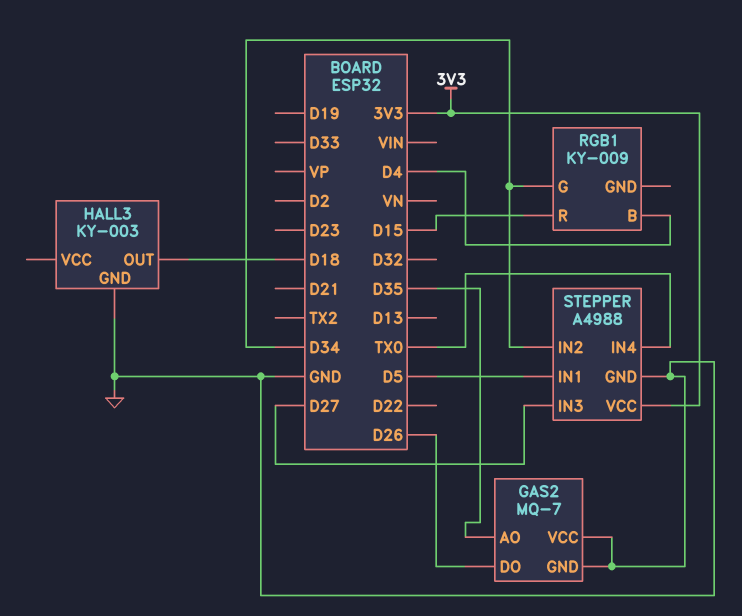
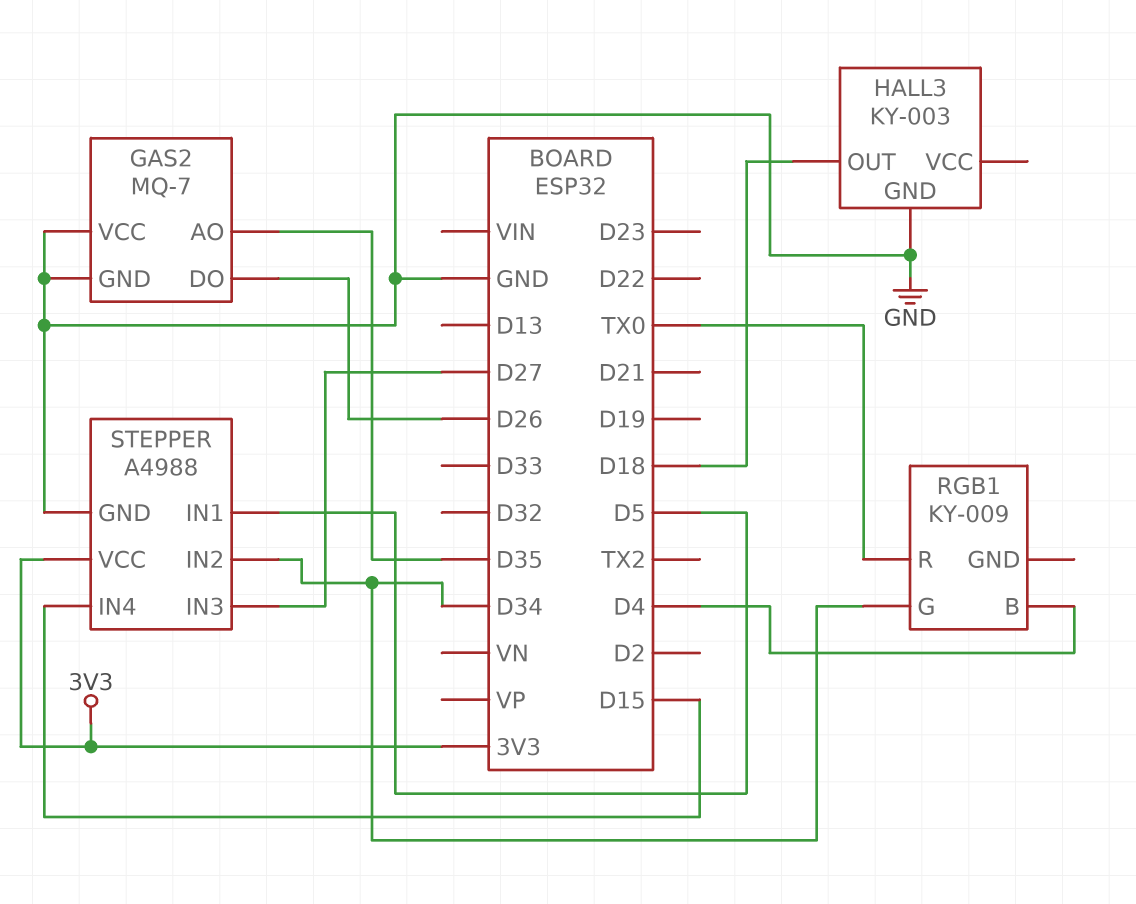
RGB1 pin R: D15 -> TX0
STEPPER pin IN4: TX0 -> D15

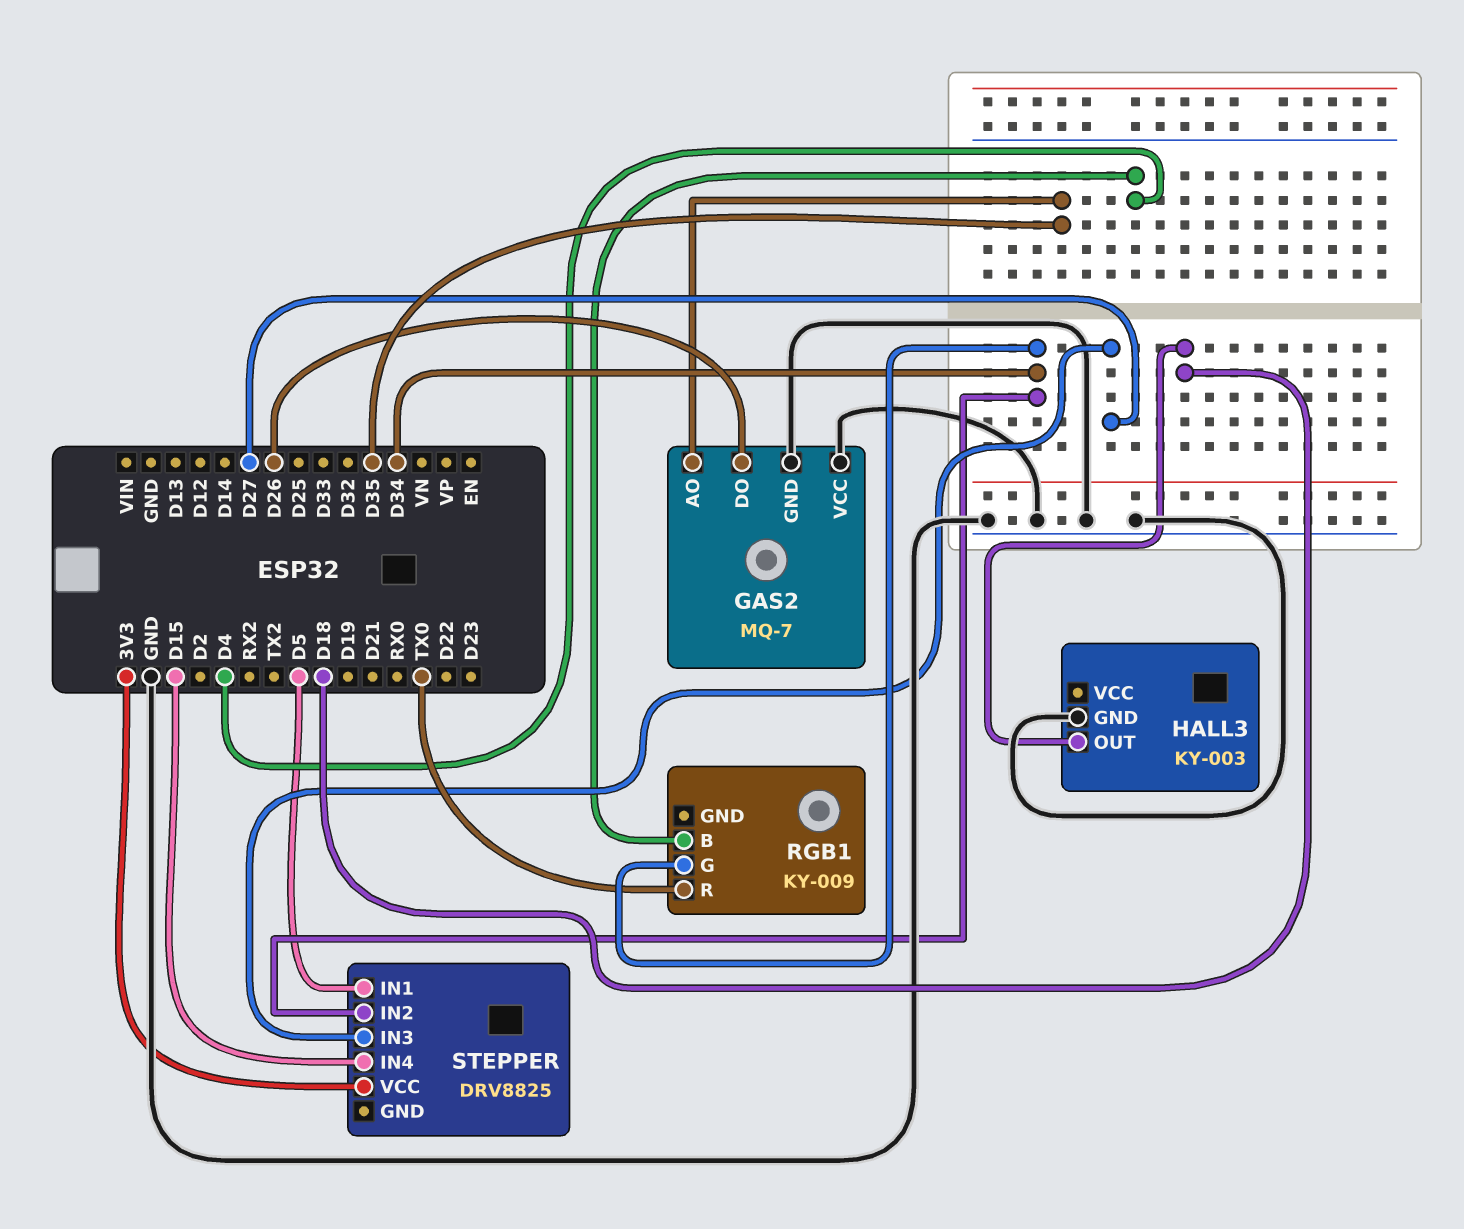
STEPPER: A4988 -> DRV8825
STEPPER pin GND: GND -> none

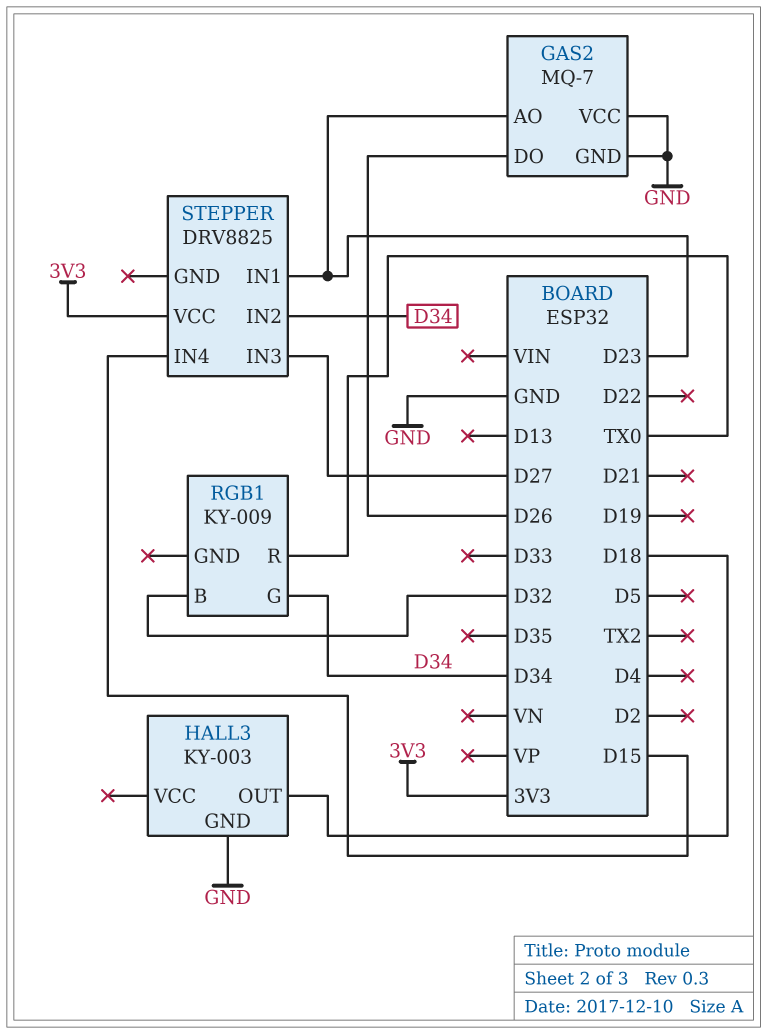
GAS2 pin AO: D35 -> D23
RGB1 pin B: D4 -> D32
STEPPER pin IN1: D5 -> D23

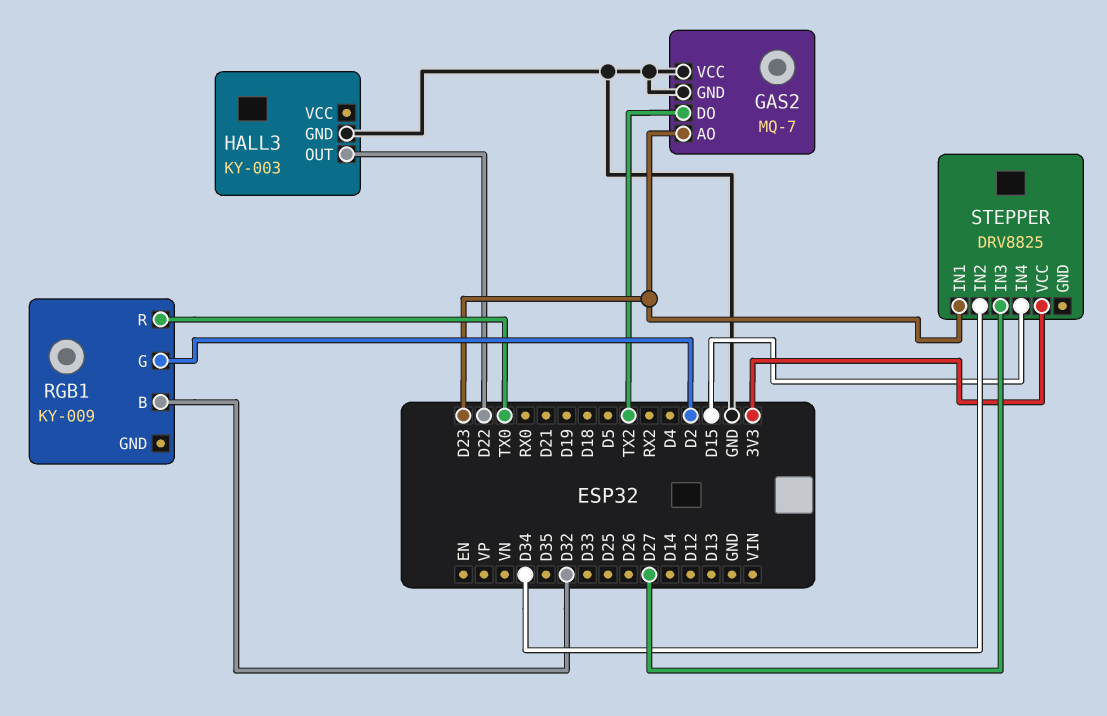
GAS2 pin DO: D26 -> TX2
HALL3 pin OUT: D18 -> D22
RGB1 pin G: D34 -> D2

